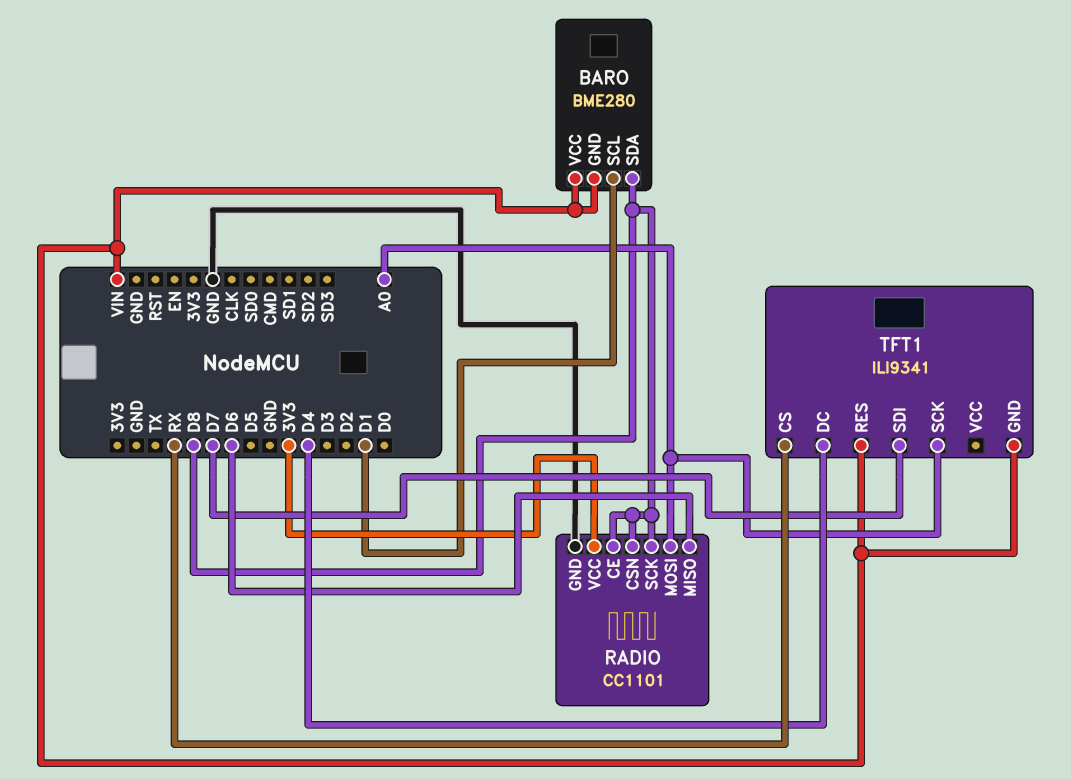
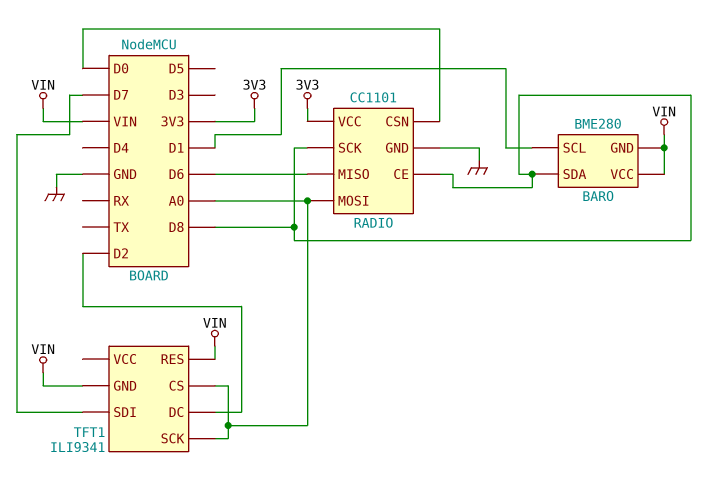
RADIO pin CSN: D8 -> D0
TFT1 pin CS: RX -> A0
TFT1 pin DC: D4 -> D2

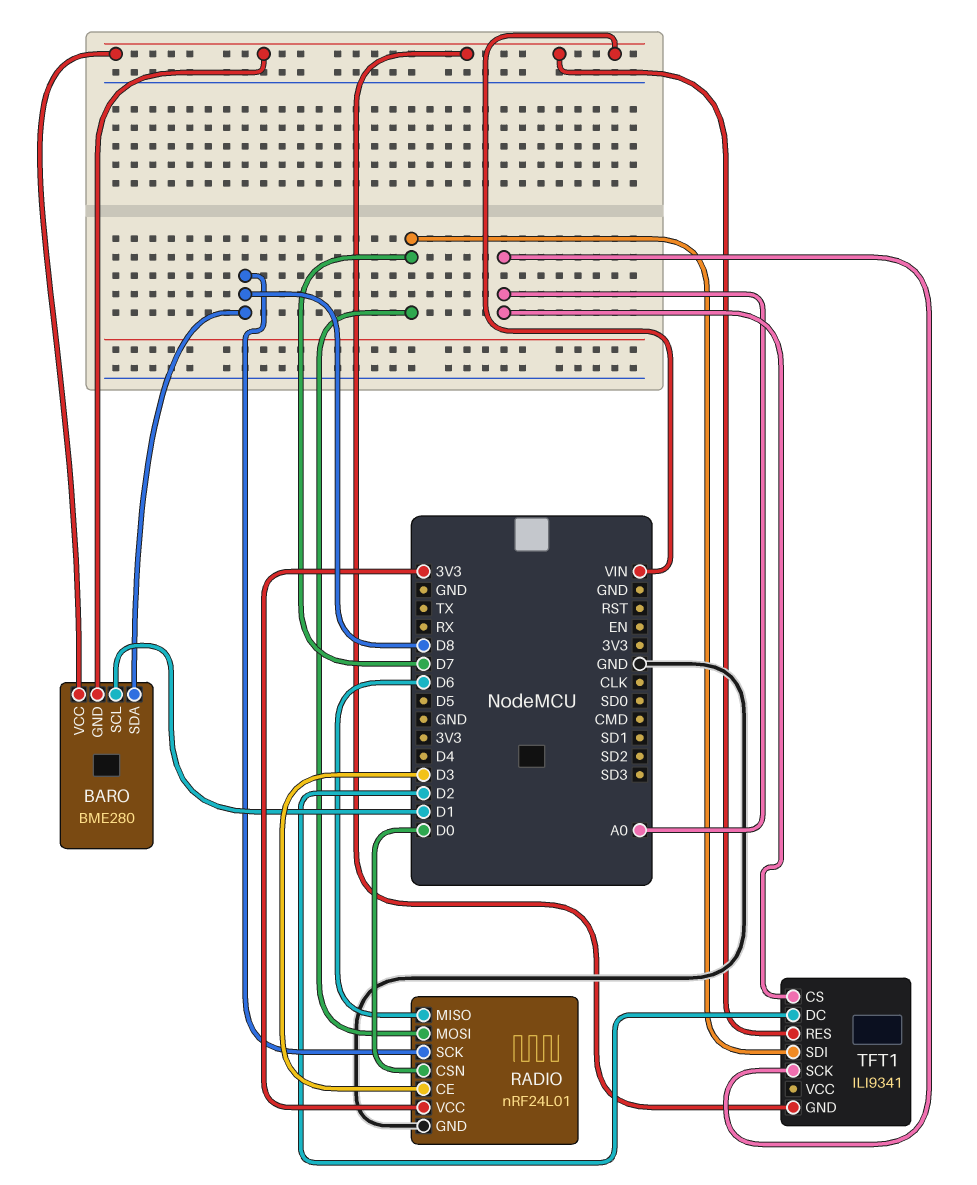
RADIO: CC1101 -> nRF24L01
RADIO pin CE: D8 -> D3
RADIO pin MOSI: A0 -> D7

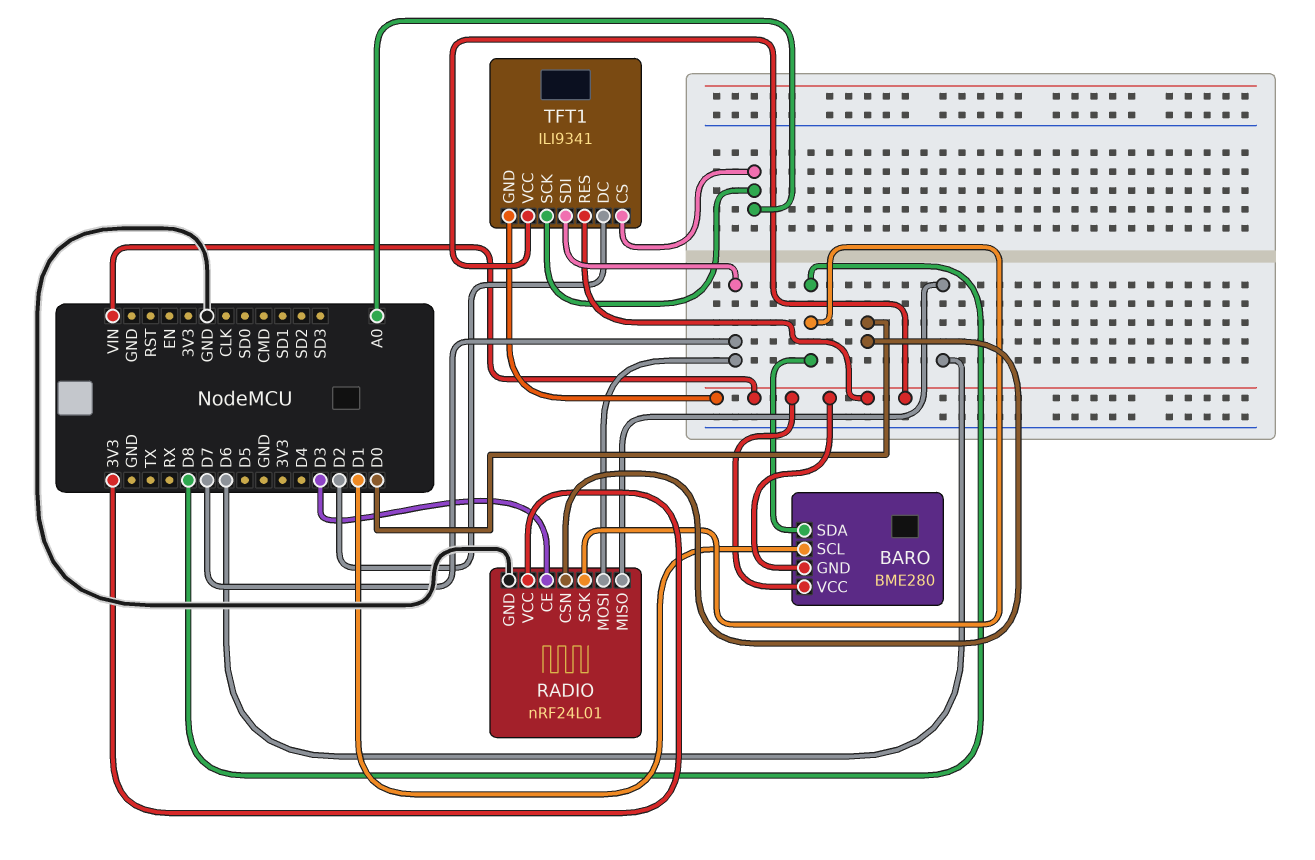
TFT1 pin VCC: none -> VIN

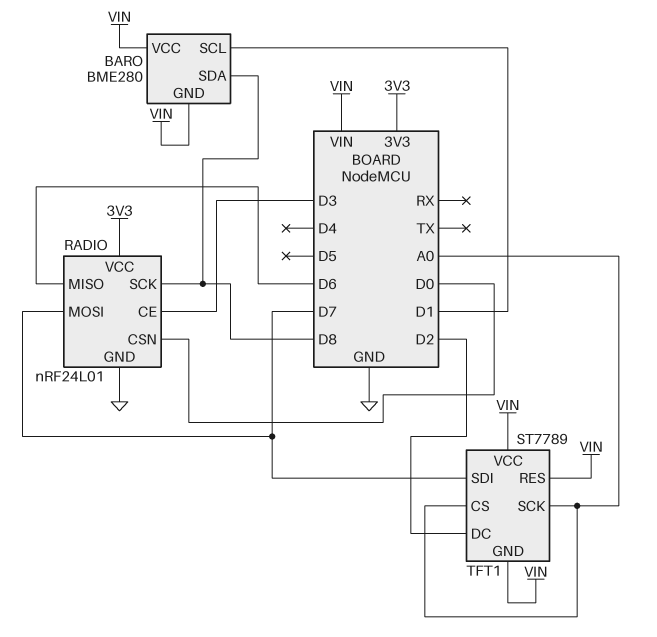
TFT1: ILI9341 -> ST7789

